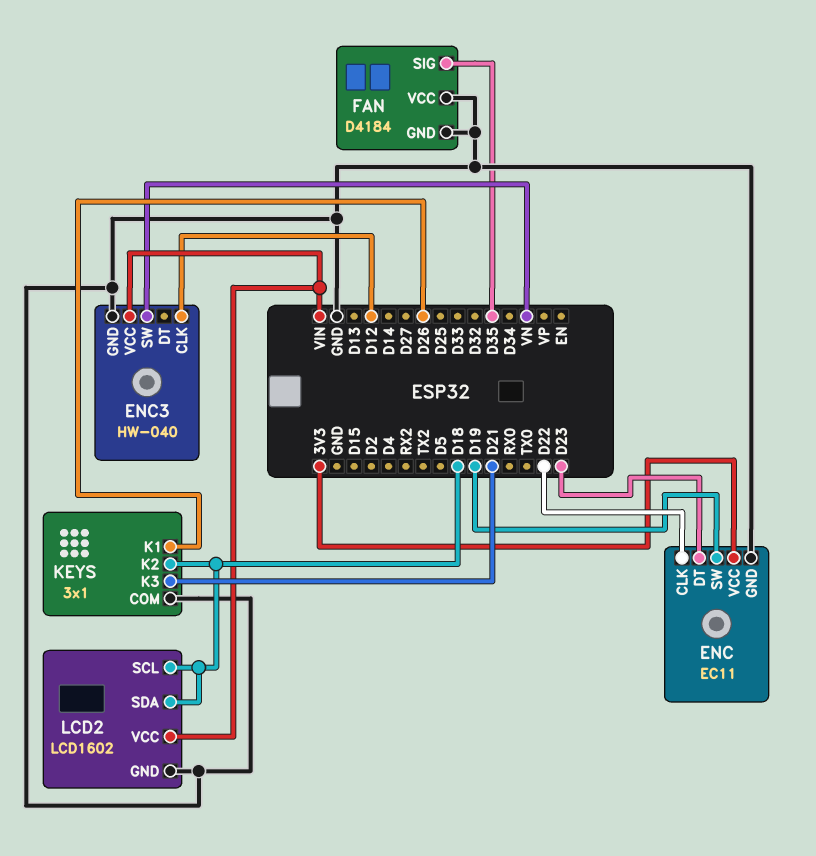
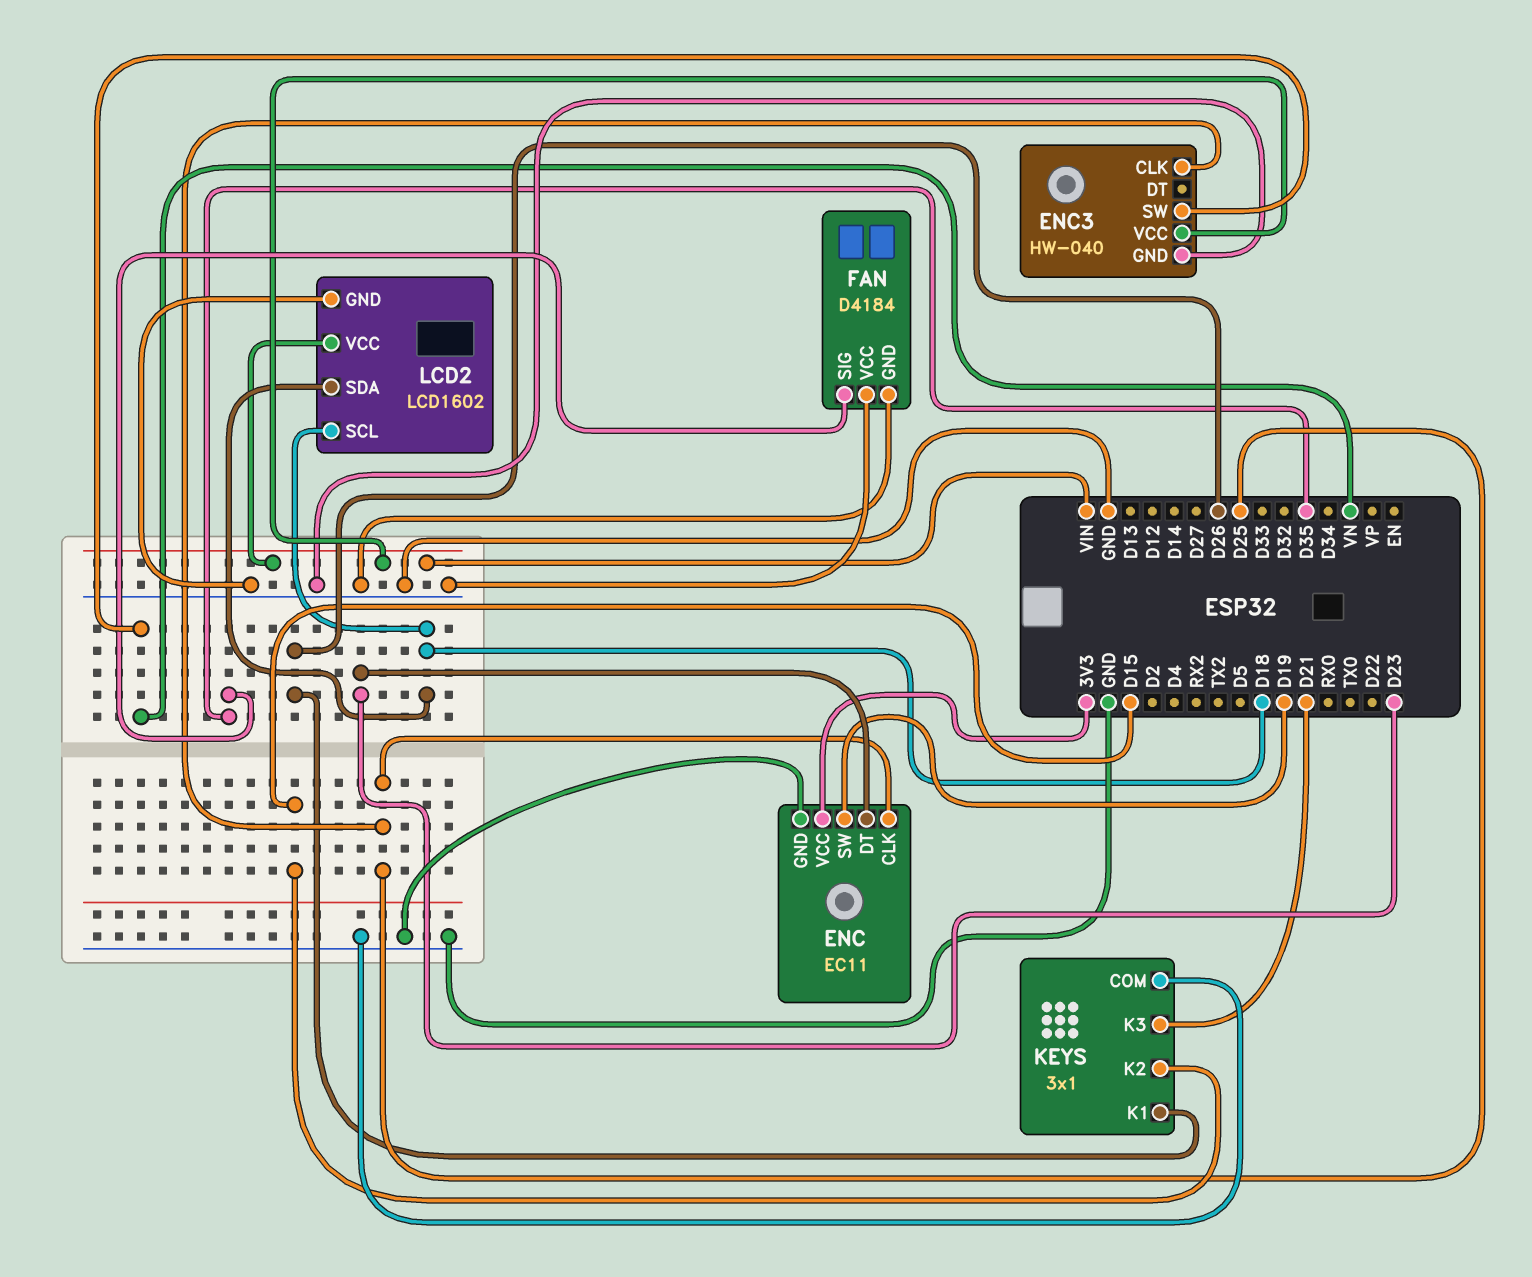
ENC pin CLK: D22 -> D25
ENC3 pin CLK: D12 -> D25
KEYS pin K2: D18 -> D15

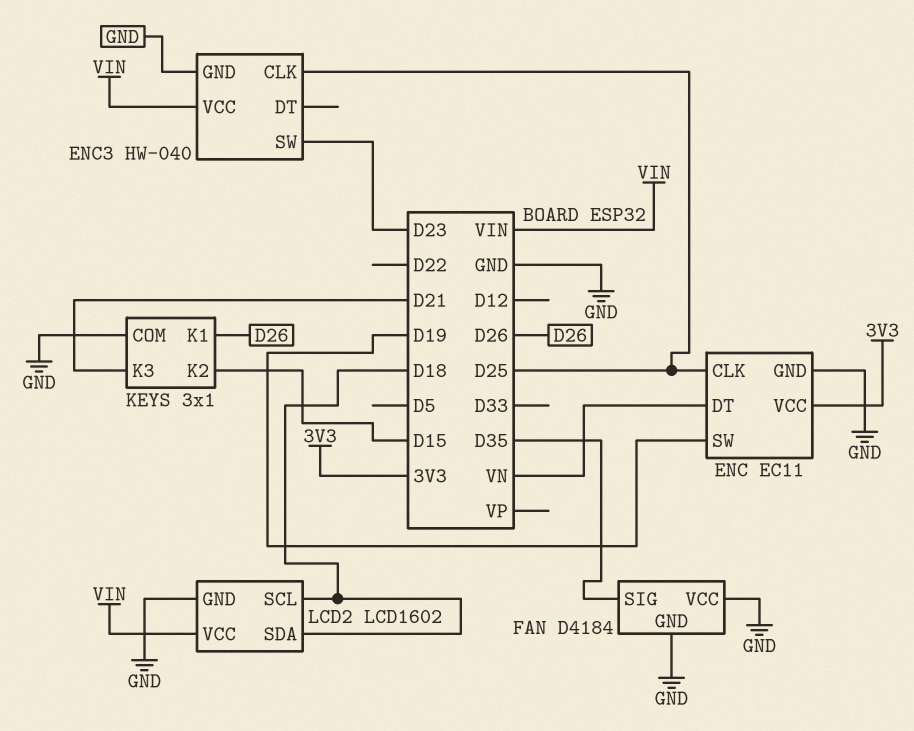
ENC pin DT: D23 -> VN
ENC3 pin SW: VN -> D23

